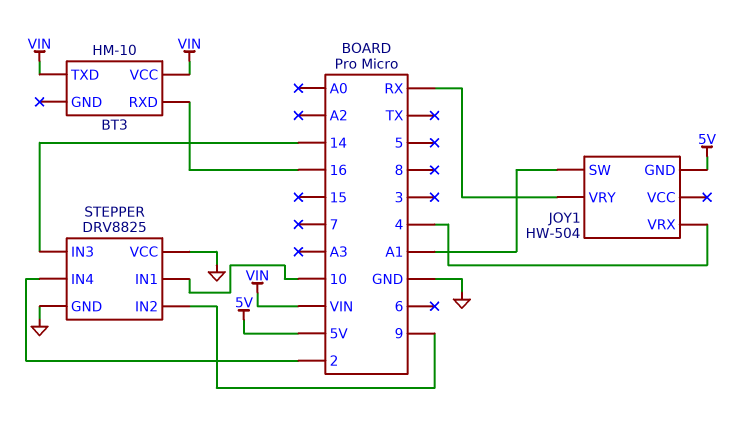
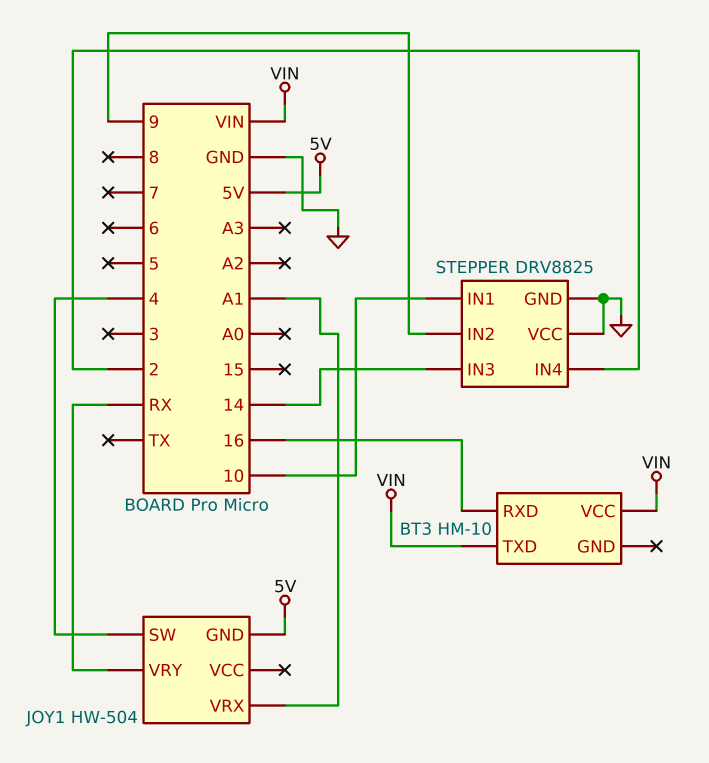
JOY1 pin SW: A1 -> 4
JOY1 pin VRX: 4 -> A1

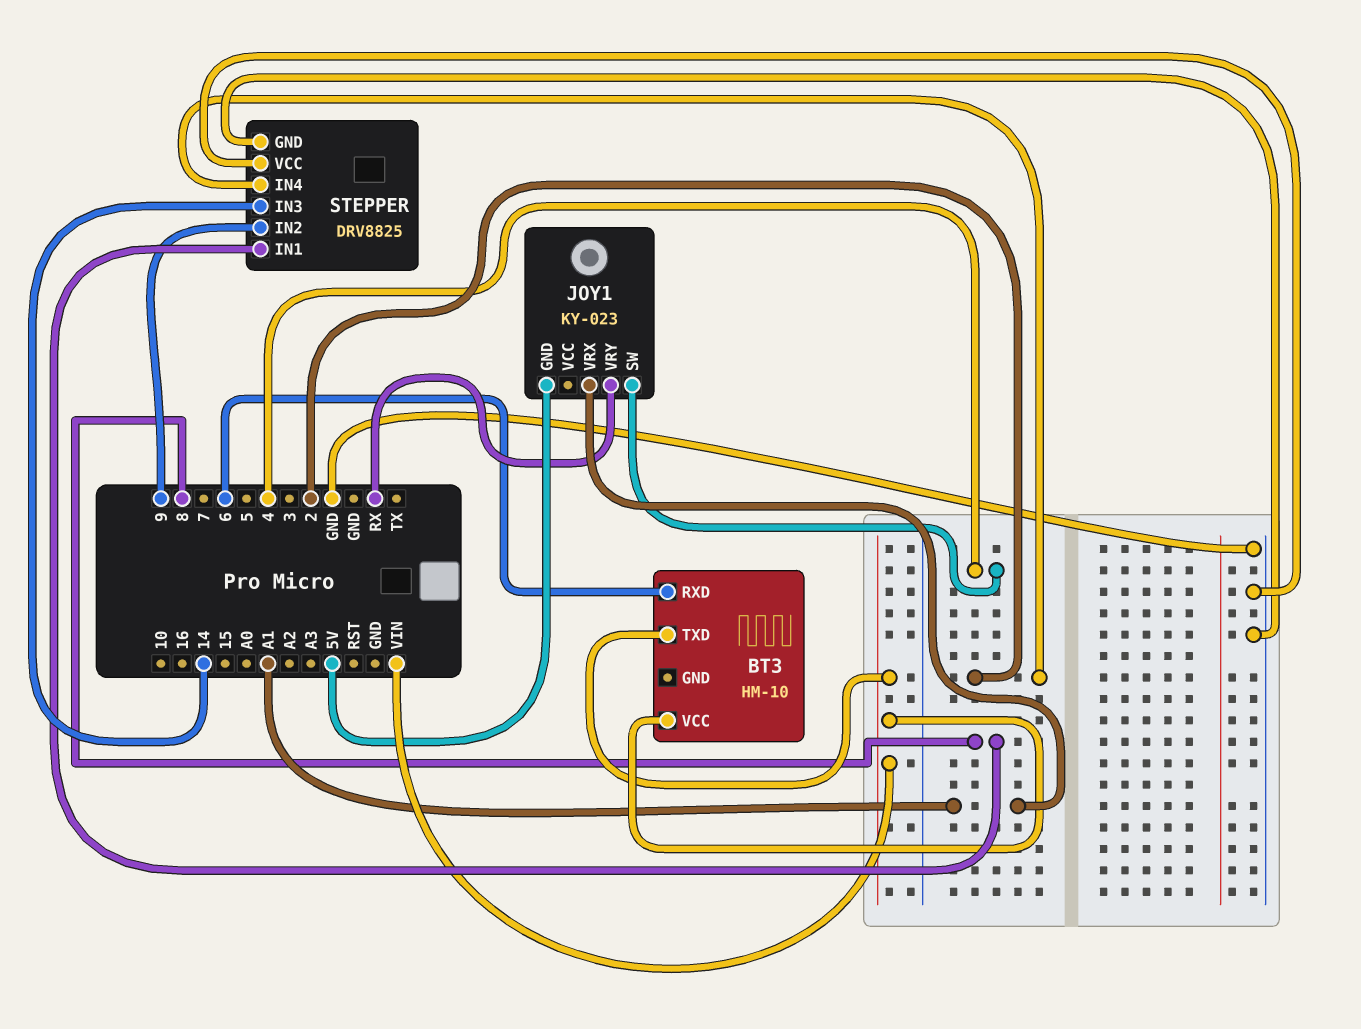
BT3 pin RXD: 16 -> 6
JOY1: HW-504 -> KY-023
STEPPER pin IN1: 10 -> 8

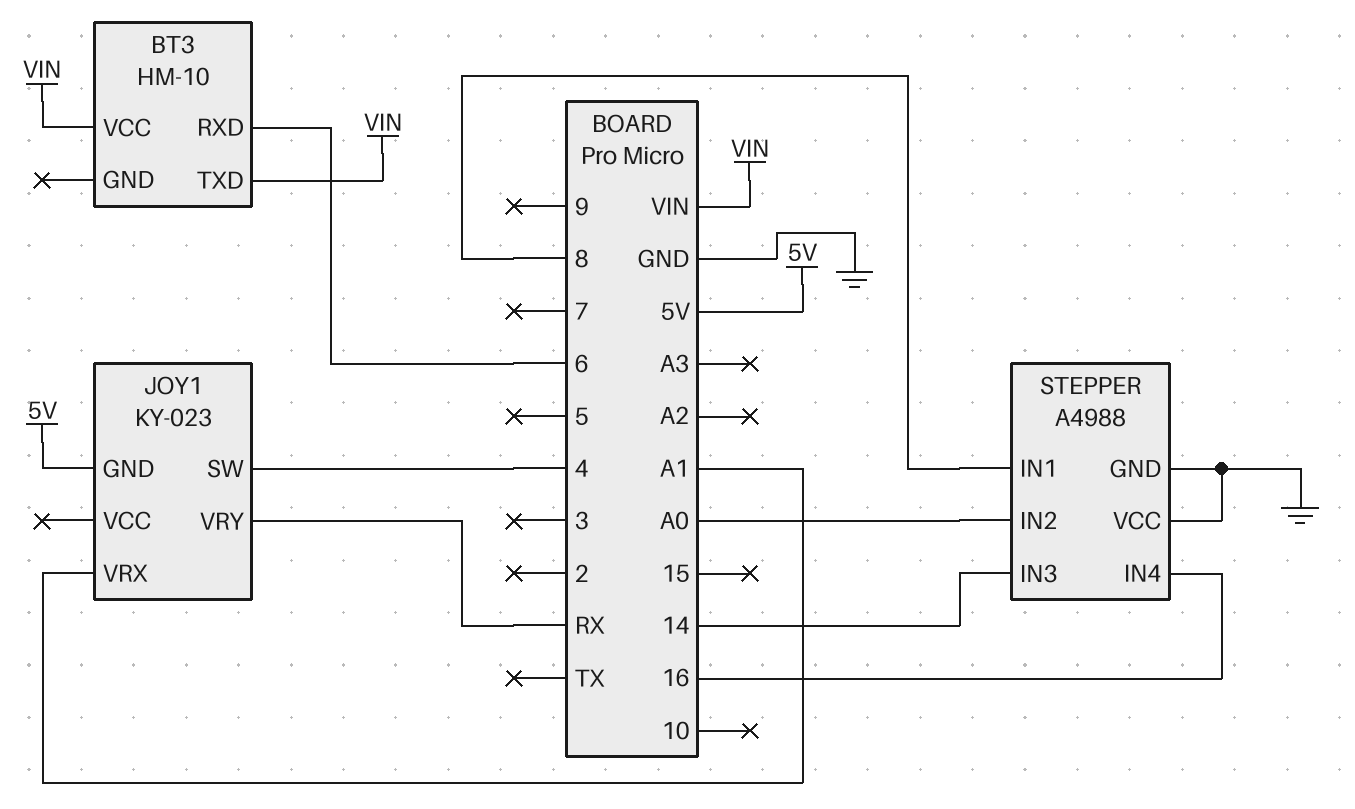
STEPPER: DRV8825 -> A4988
STEPPER pin IN2: 9 -> A0
STEPPER pin IN4: 2 -> 16

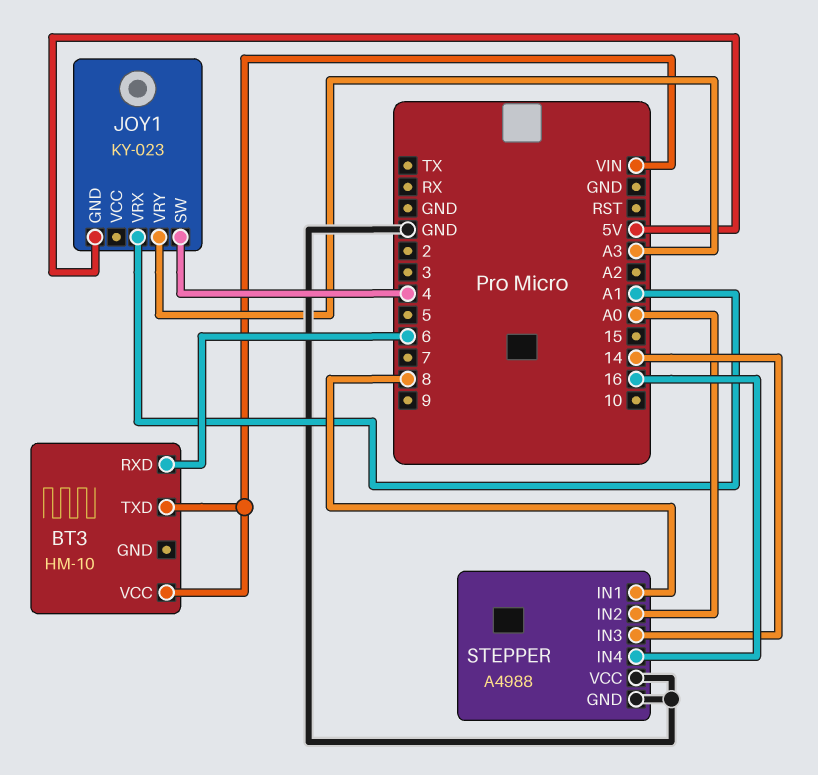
JOY1 pin VRY: RX -> A3

